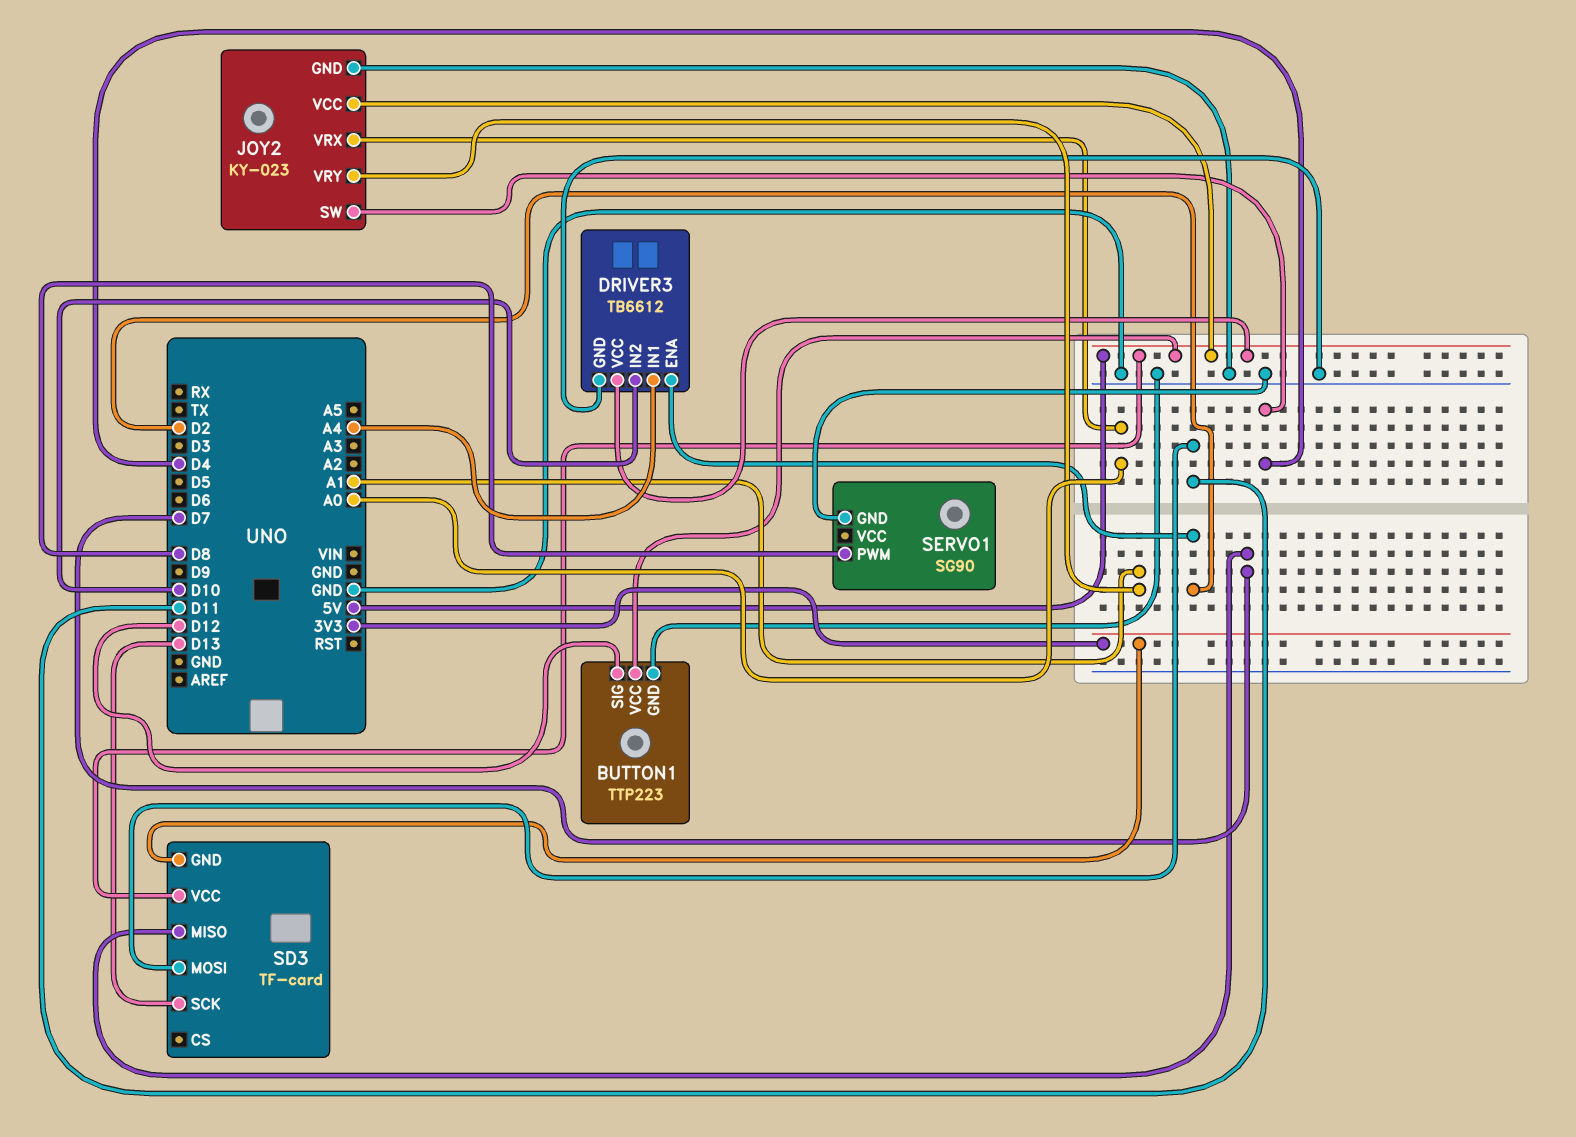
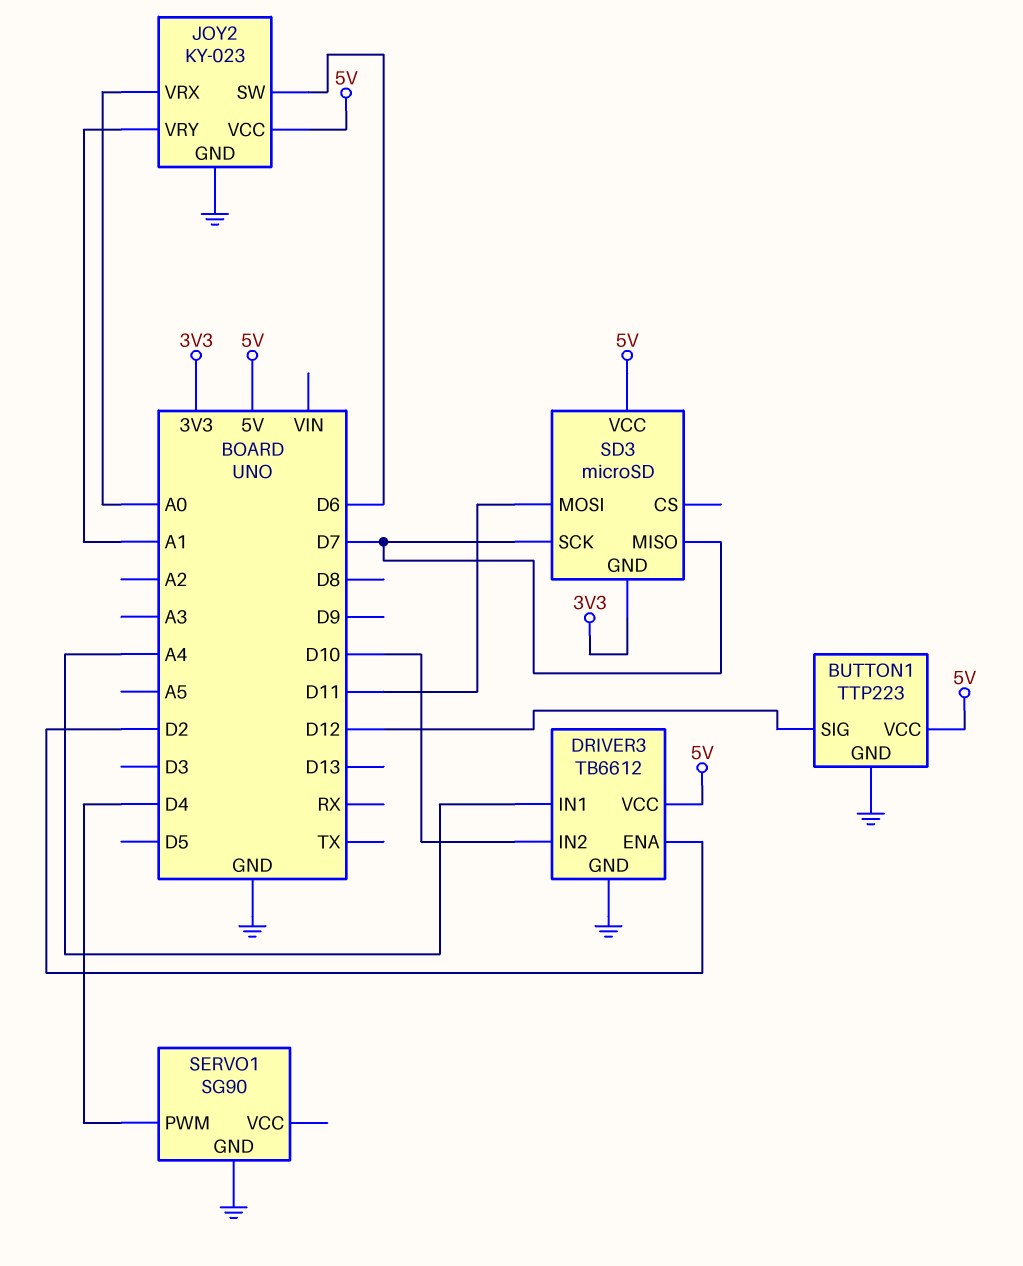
JOY2 pin SW: D4 -> D6
SD3: TF-card -> microSD
SD3 pin SCK: D13 -> D7
SERVO1 pin PWM: D8 -> D4

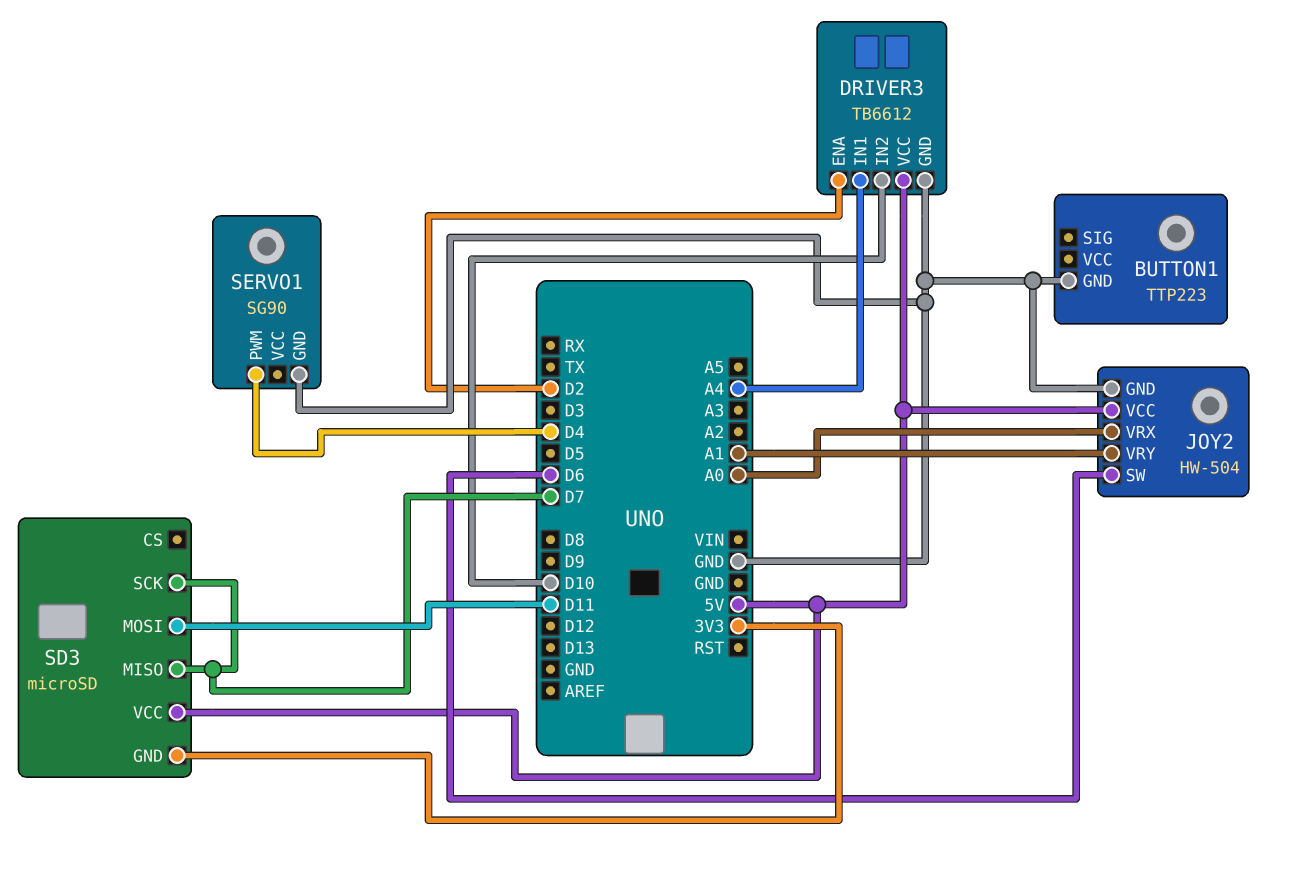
BUTTON1 pin SIG: D12 -> none
BUTTON1 pin VCC: 5V -> none
JOY2: KY-023 -> HW-504

